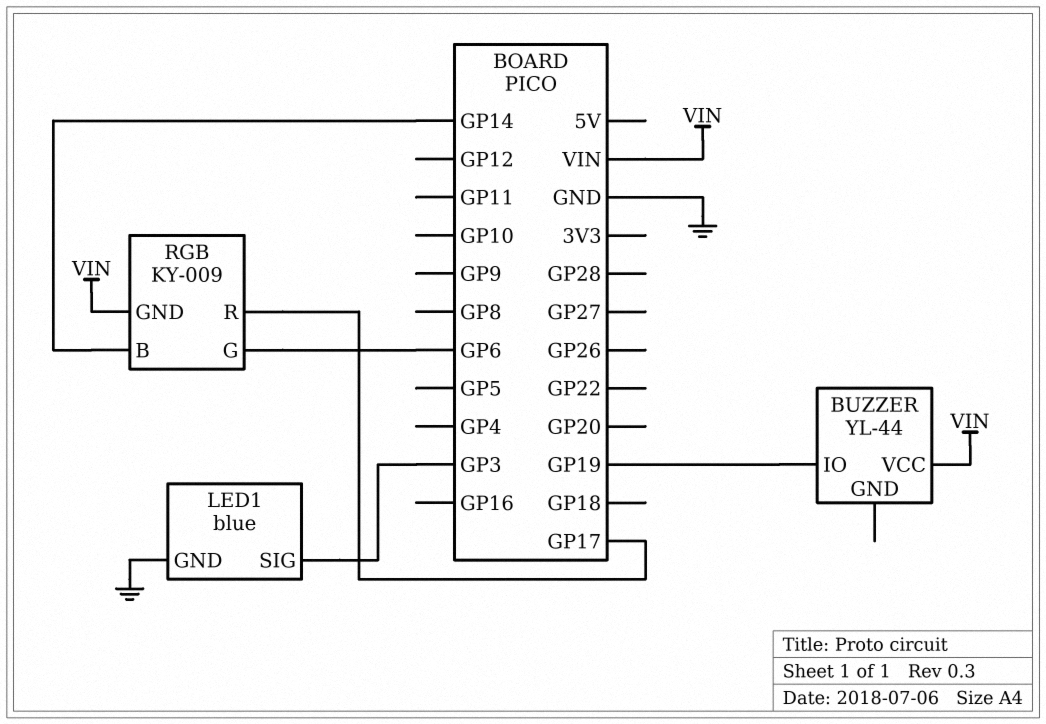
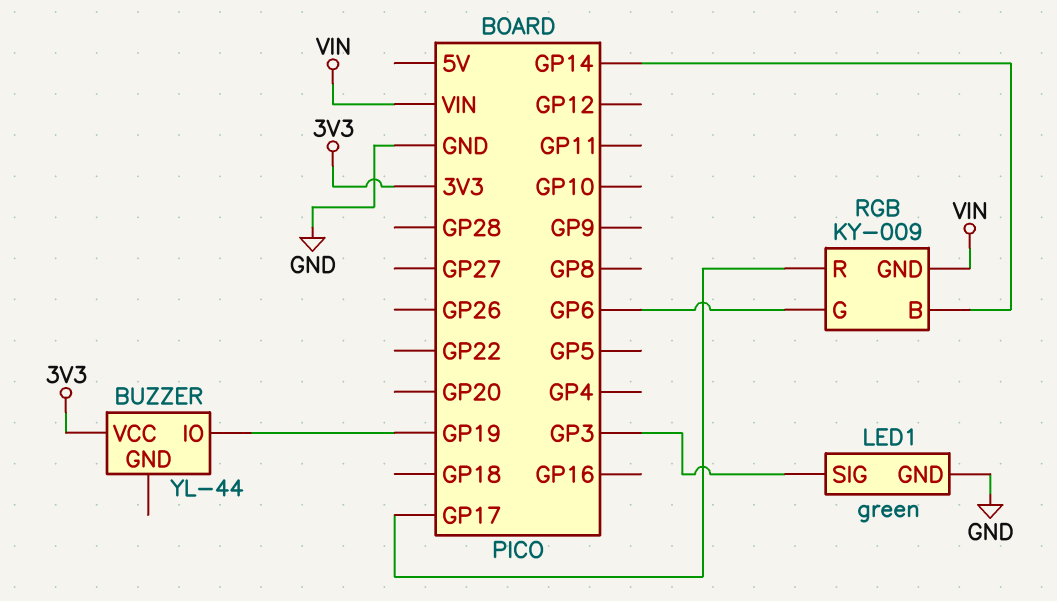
BUZZER pin VCC: VIN -> 3V3
LED1: blue -> green

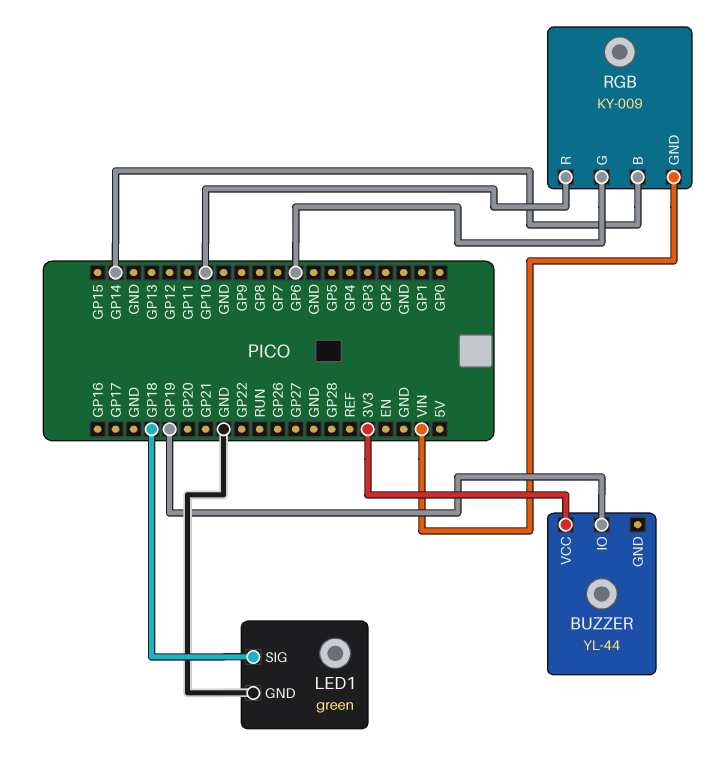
LED1 pin SIG: GP3 -> GP18
RGB pin R: GP17 -> GP10

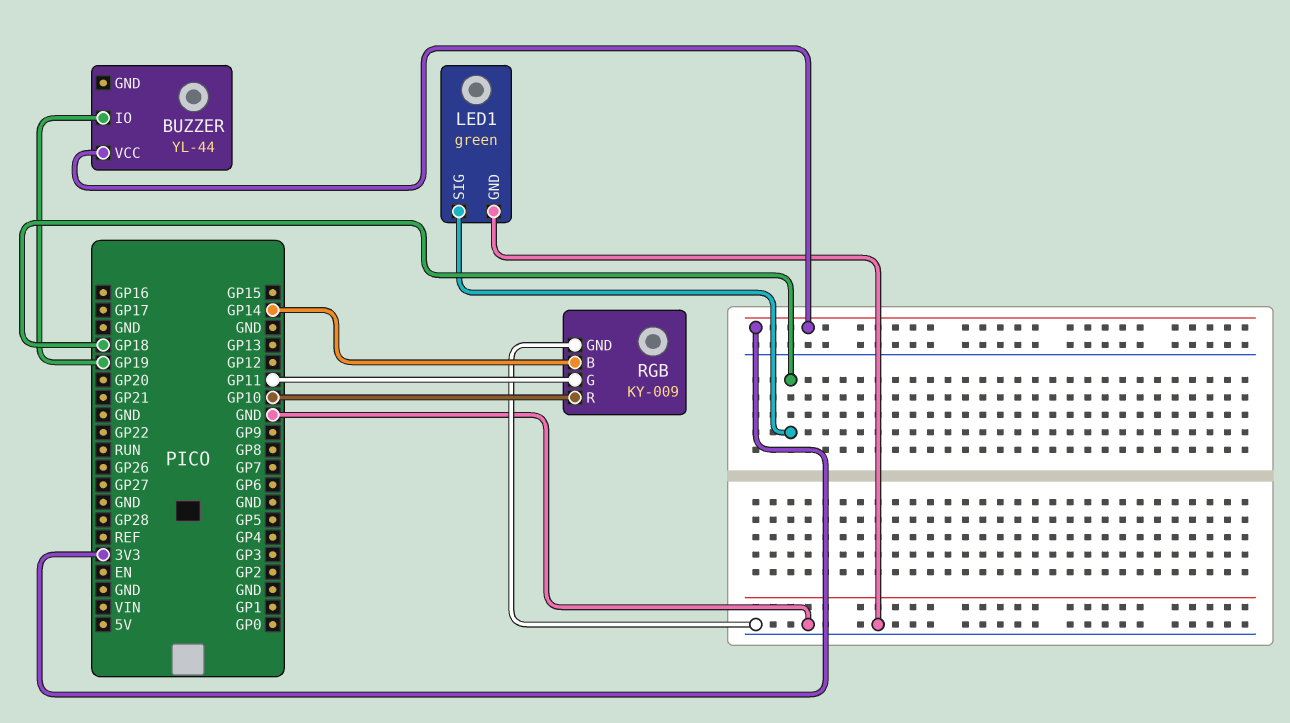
RGB pin G: GP6 -> GP11
RGB pin GND: VIN -> GND

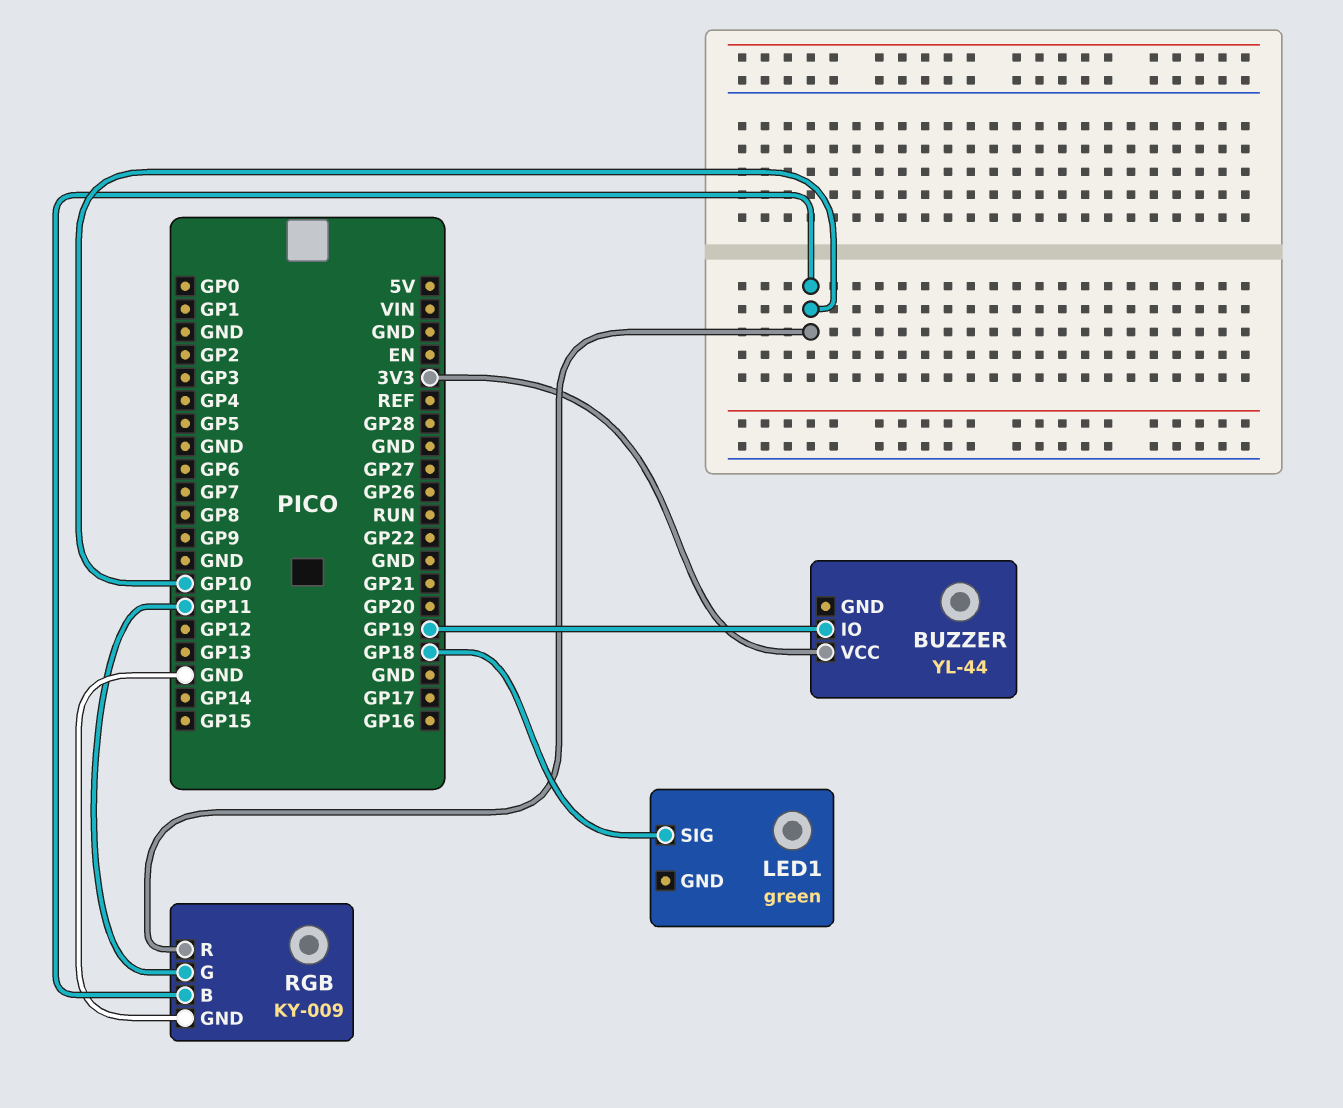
LED1 pin GND: GND -> none
RGB pin B: GP14 -> GP10

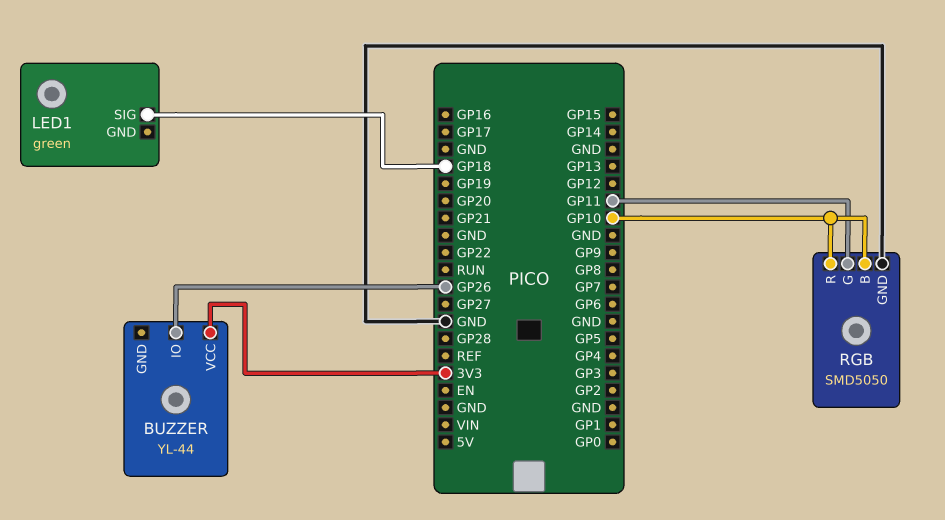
BUZZER pin IO: GP19 -> GP26
RGB: KY-009 -> SMD5050

